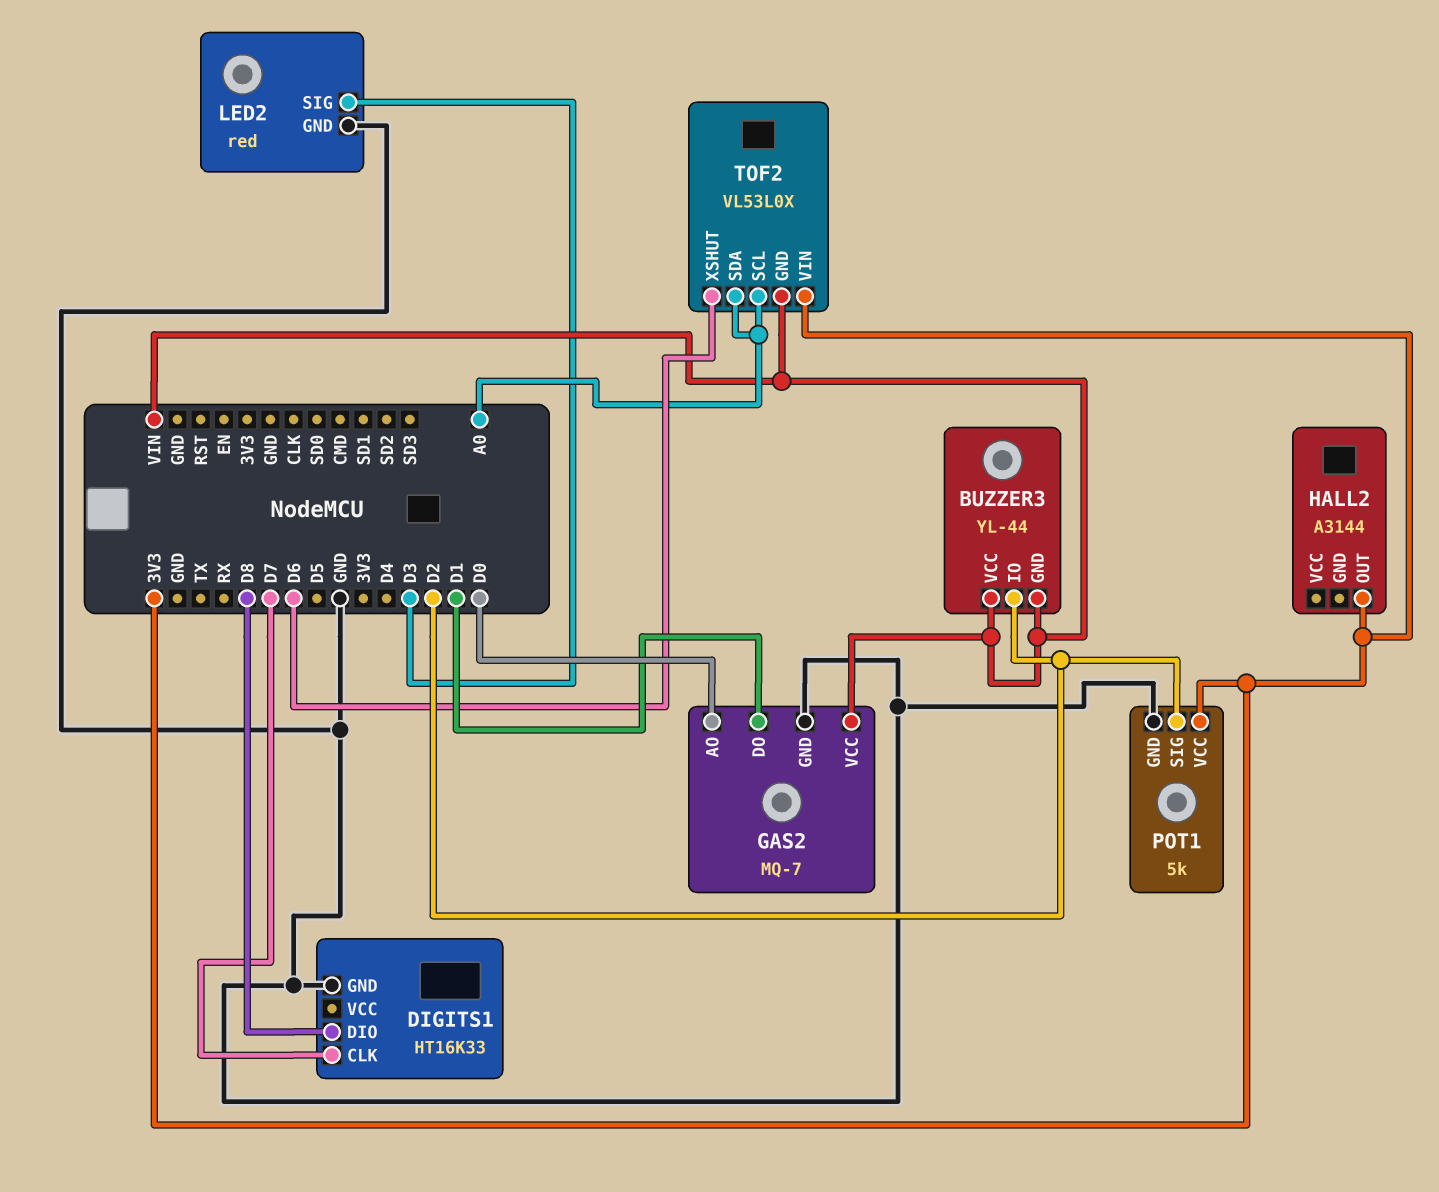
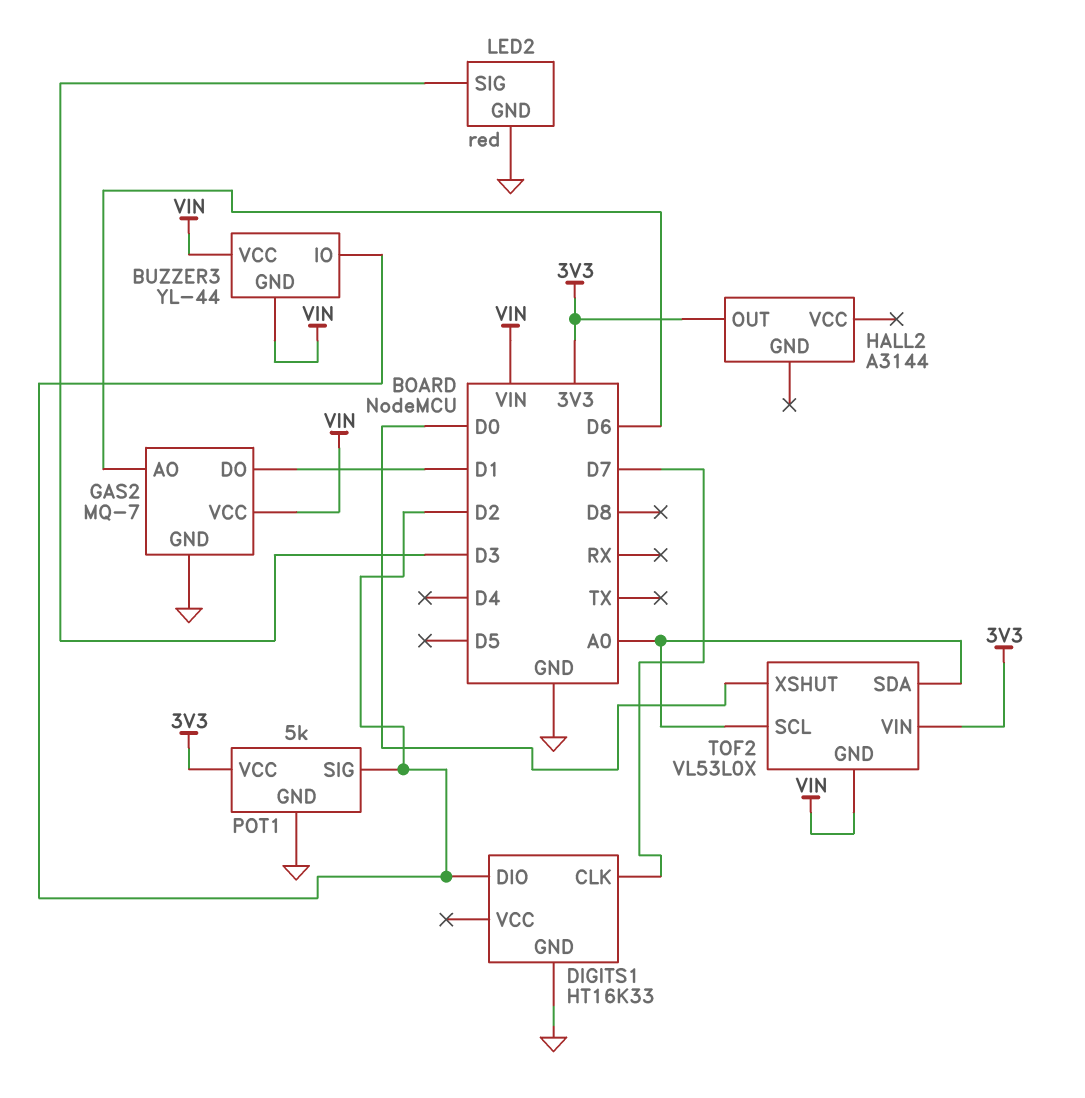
DIGITS1 pin DIO: D8 -> D2
GAS2 pin AO: D0 -> D6
TOF2 pin XSHUT: D6 -> D0

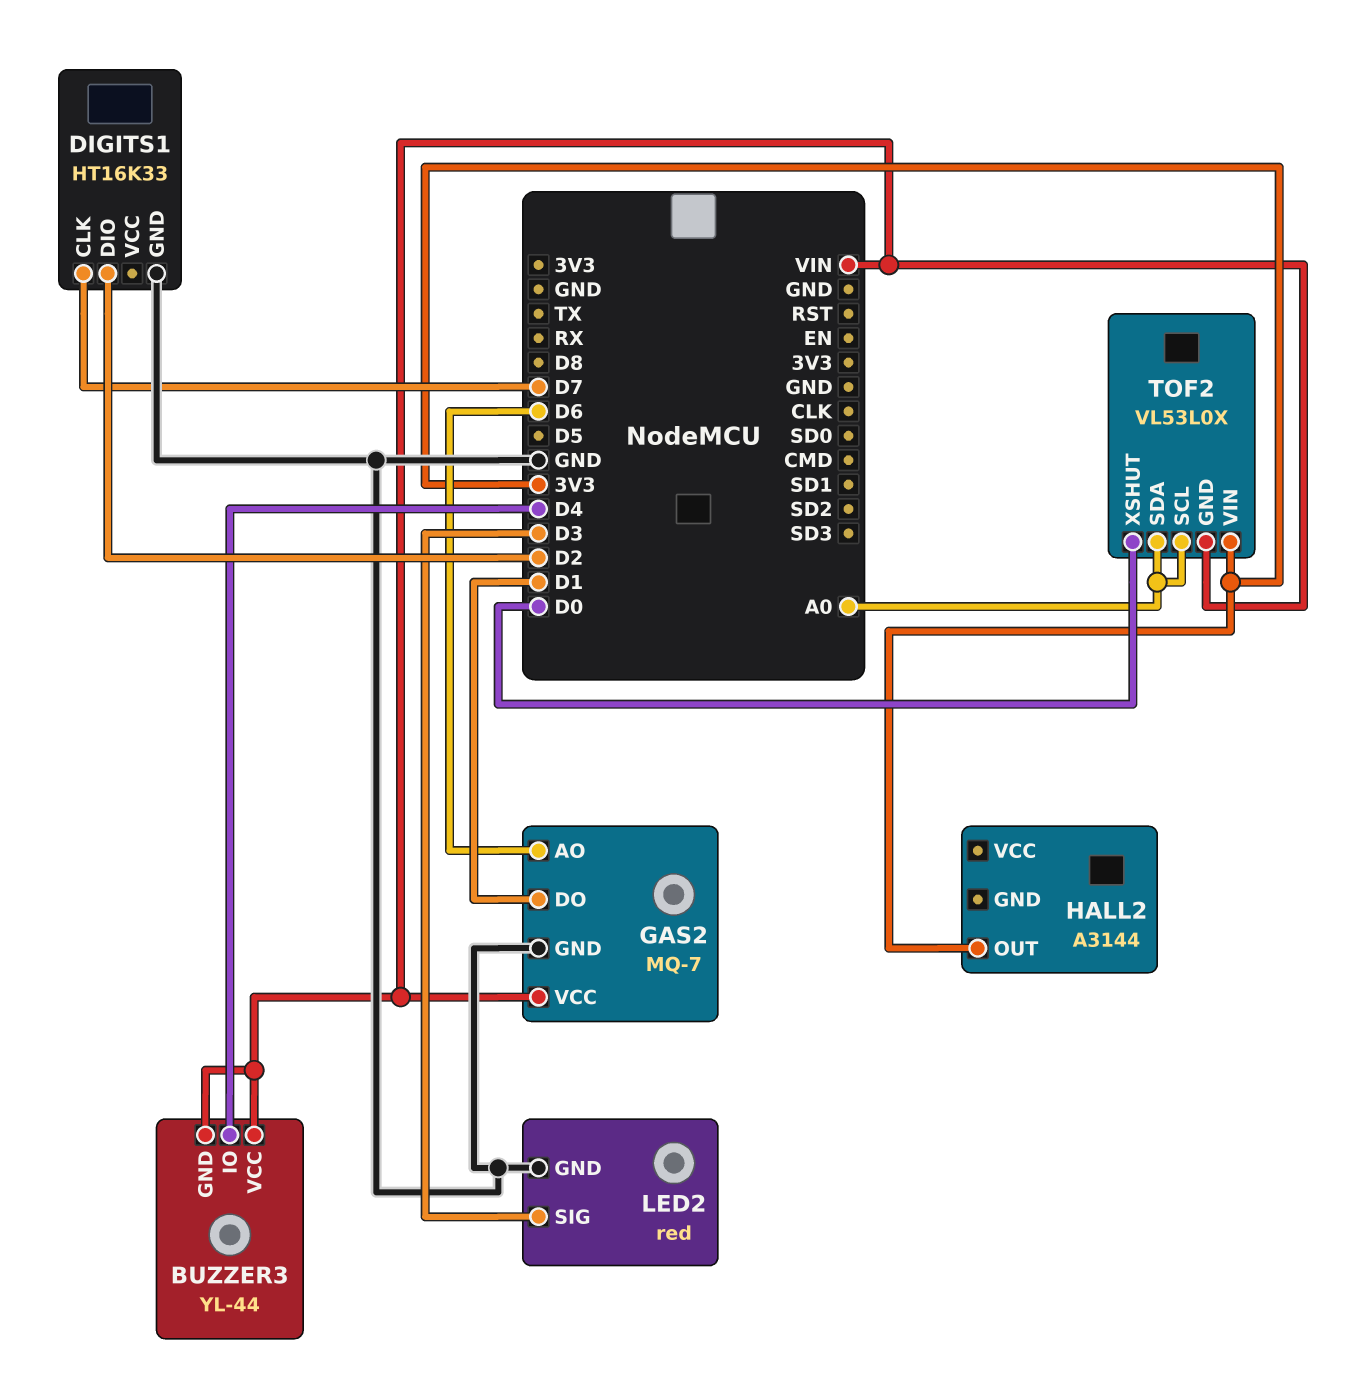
BUZZER3 pin IO: D2 -> D4
POT1: 5k -> none
POT1 pin GND: GND -> none
POT1 pin SIG: D2 -> none
POT1 pin VCC: 3V3 -> none

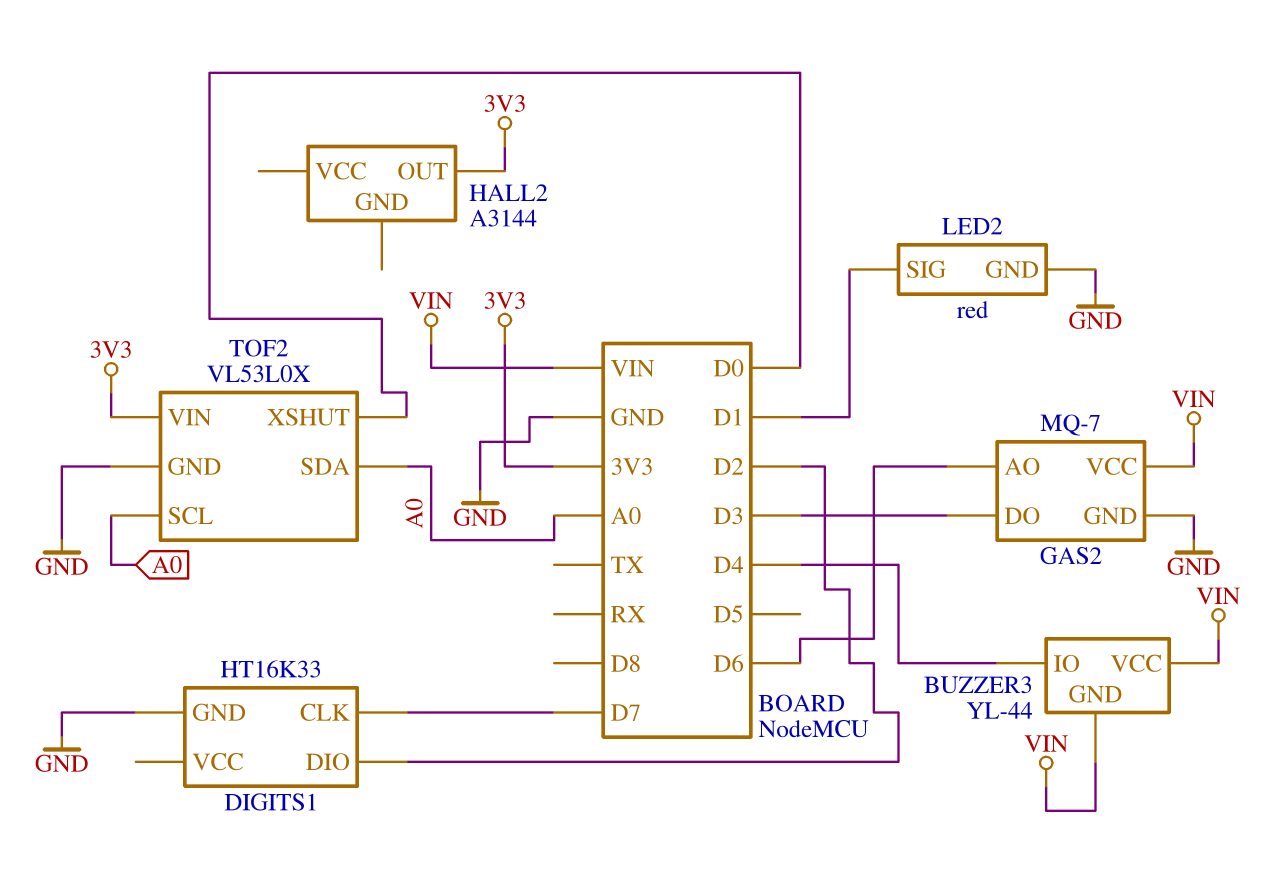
GAS2 pin DO: D1 -> D3
LED2 pin SIG: D3 -> D1
TOF2 pin GND: VIN -> GND

